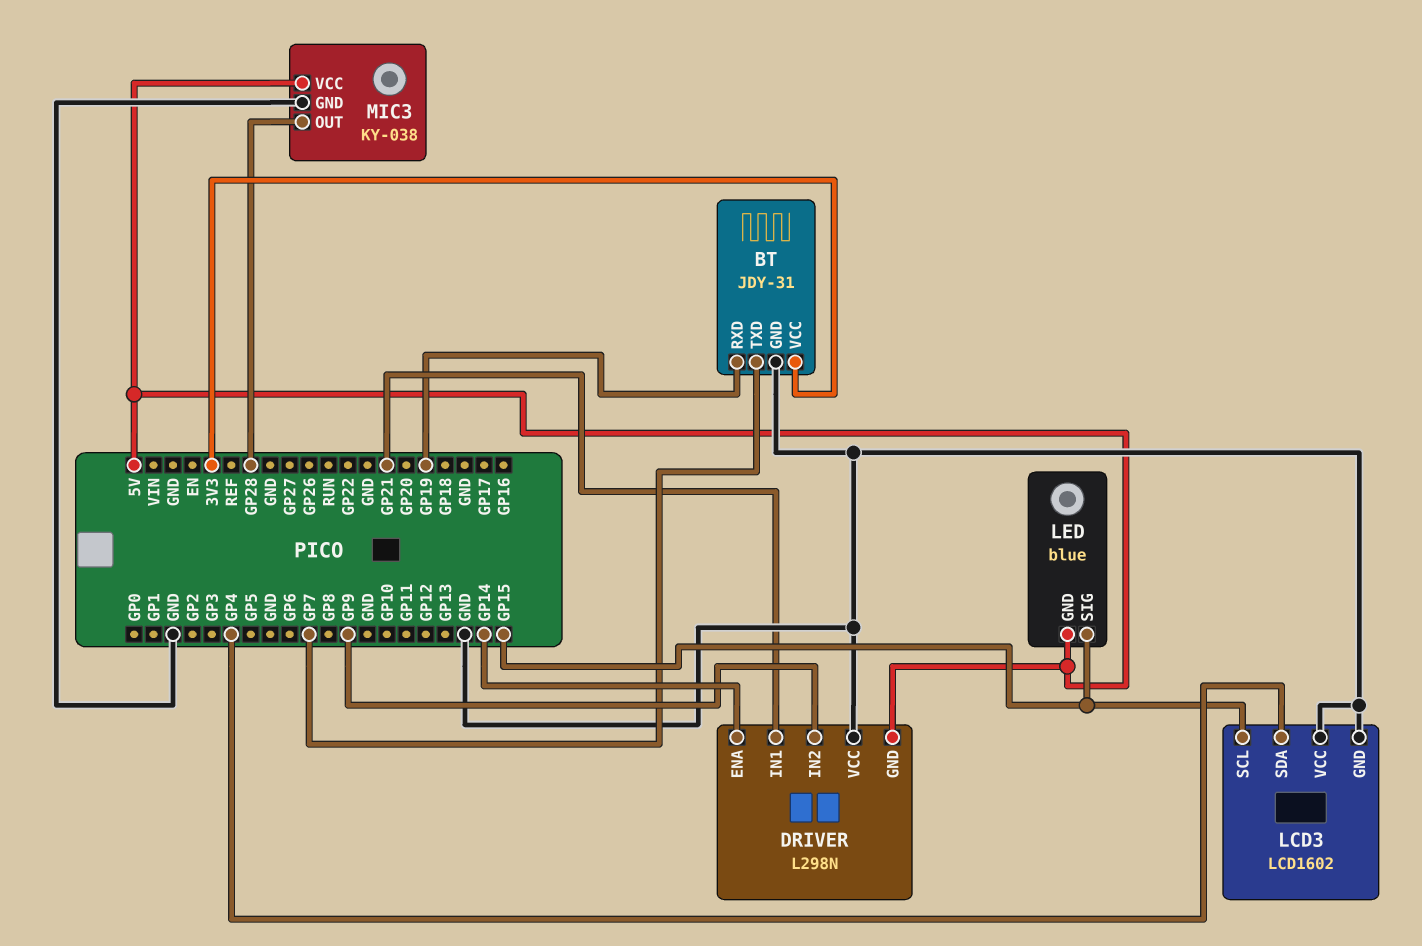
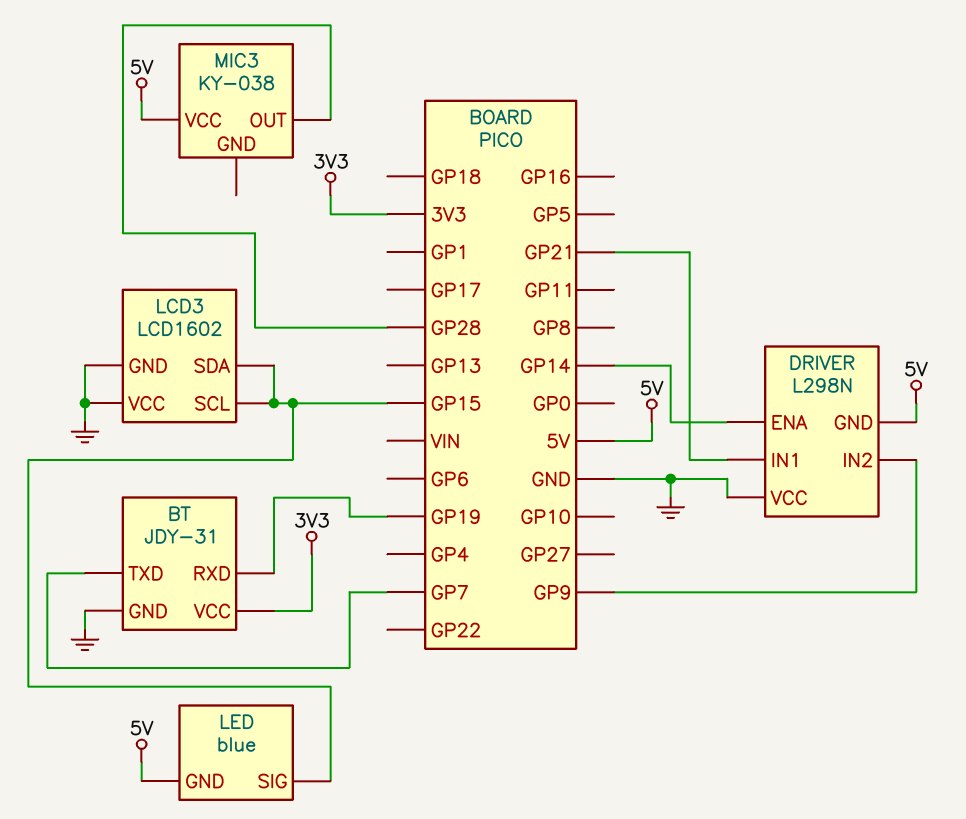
LCD3 pin SDA: GP4 -> GP15
MIC3 pin GND: GND -> none

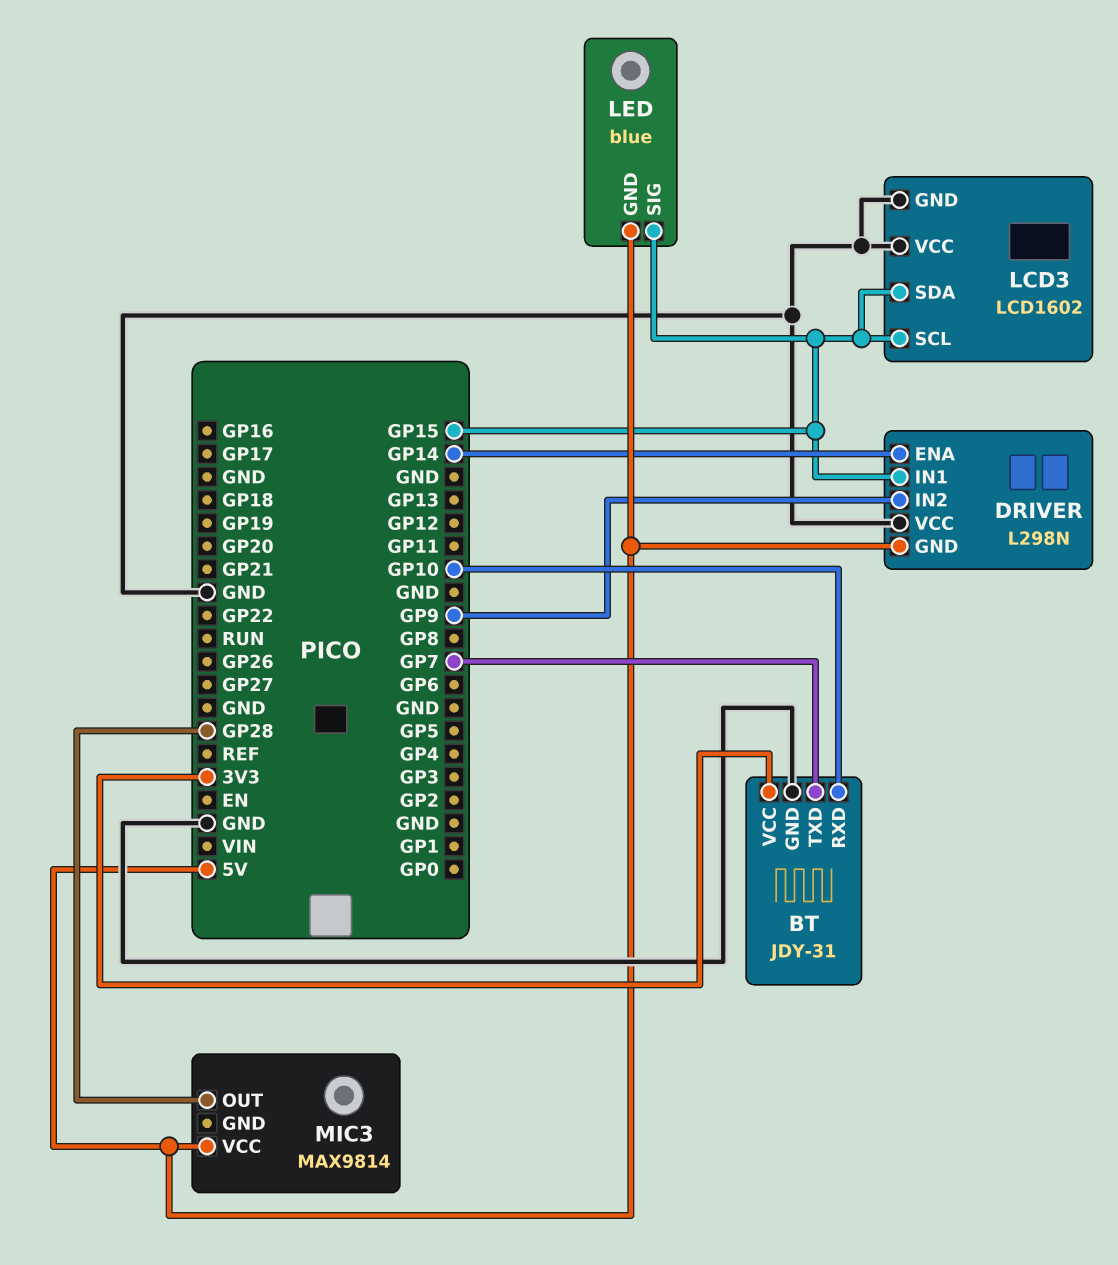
BT pin RXD: GP19 -> GP10
DRIVER pin IN1: GP21 -> GP15
MIC3: KY-038 -> MAX9814

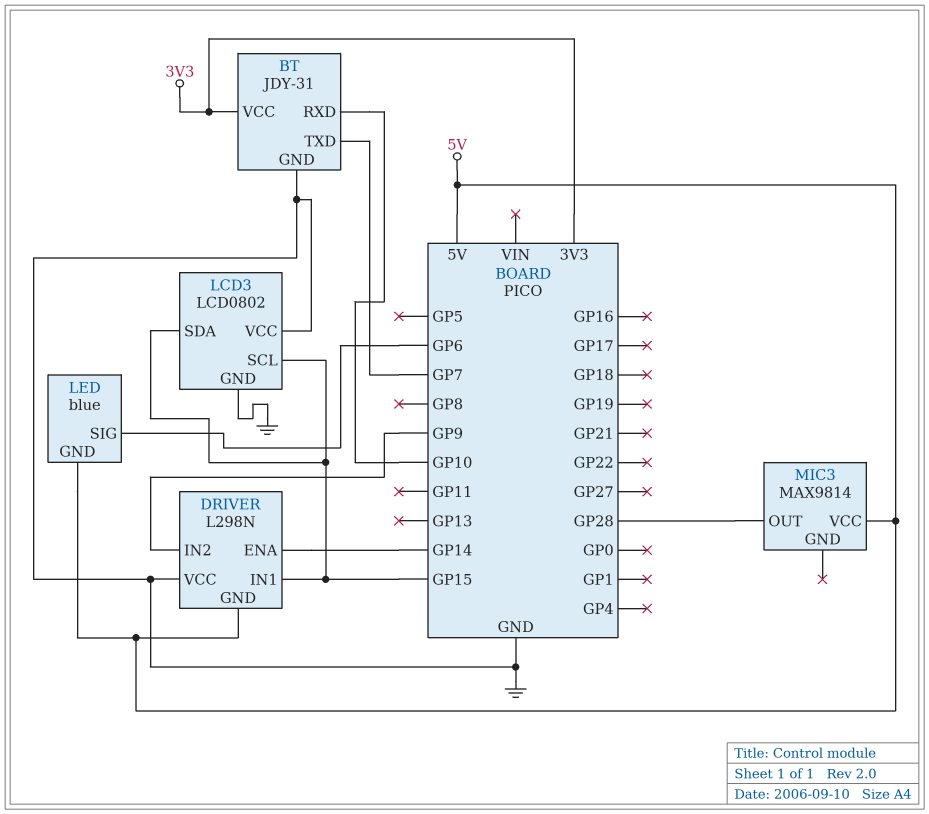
LCD3: LCD1602 -> LCD0802
LED pin SIG: GP15 -> GP6

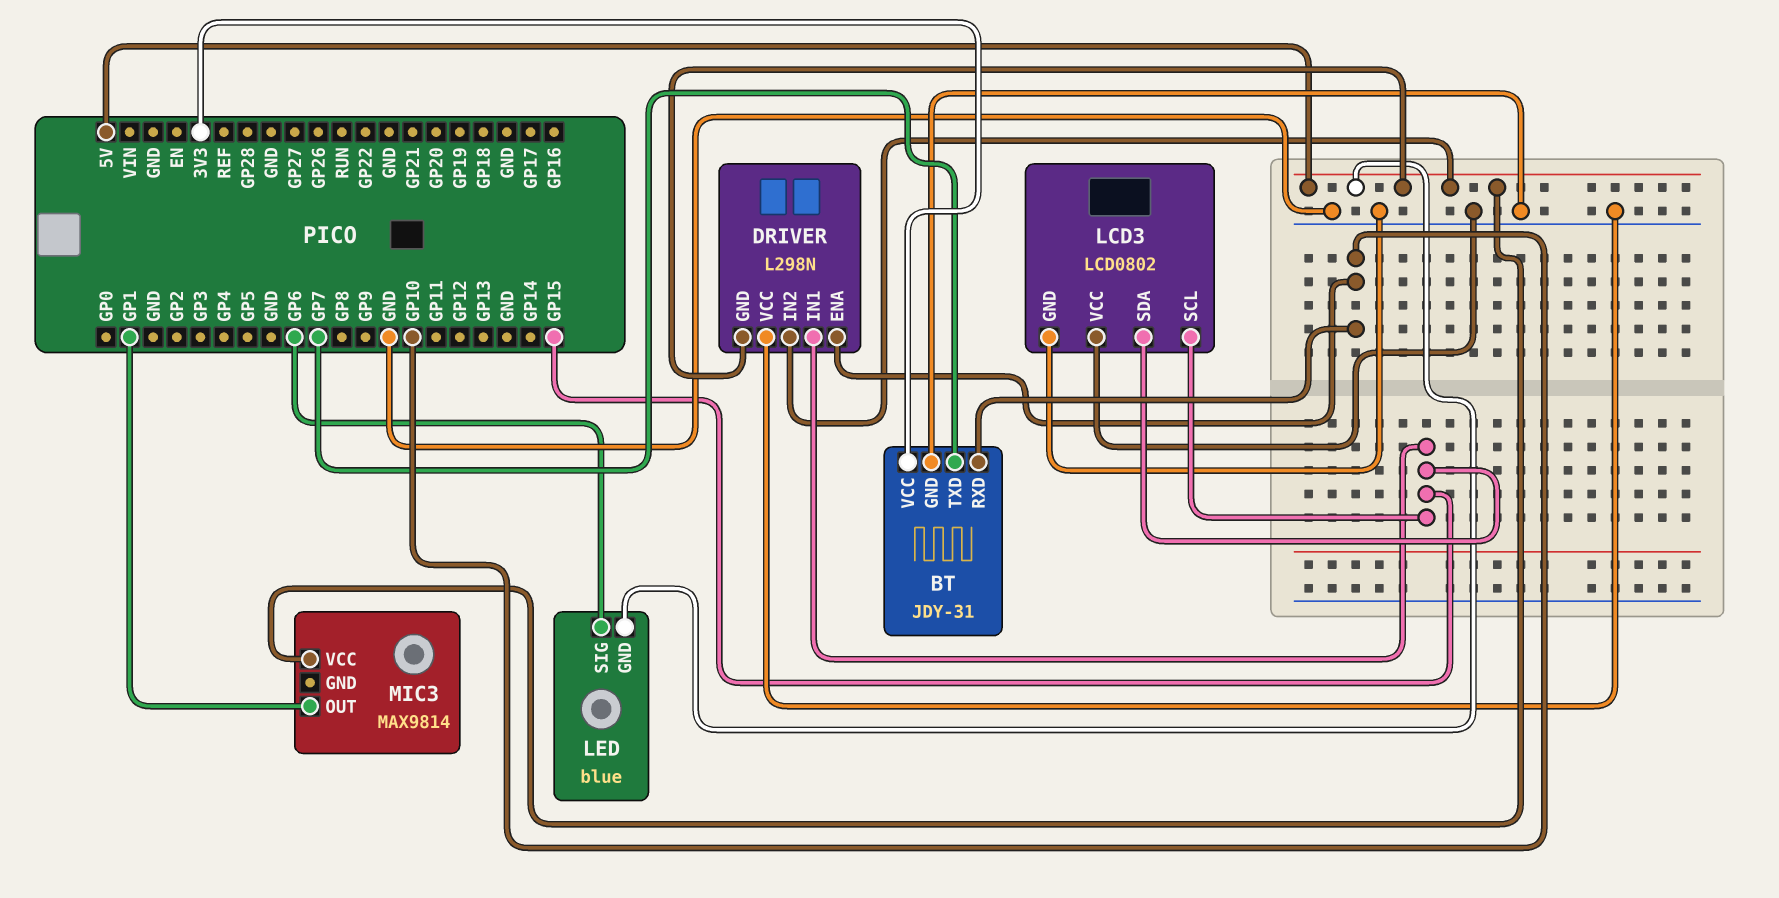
DRIVER pin ENA: GP14 -> GP10
DRIVER pin IN2: GP9 -> 5V
MIC3 pin OUT: GP28 -> GP1

